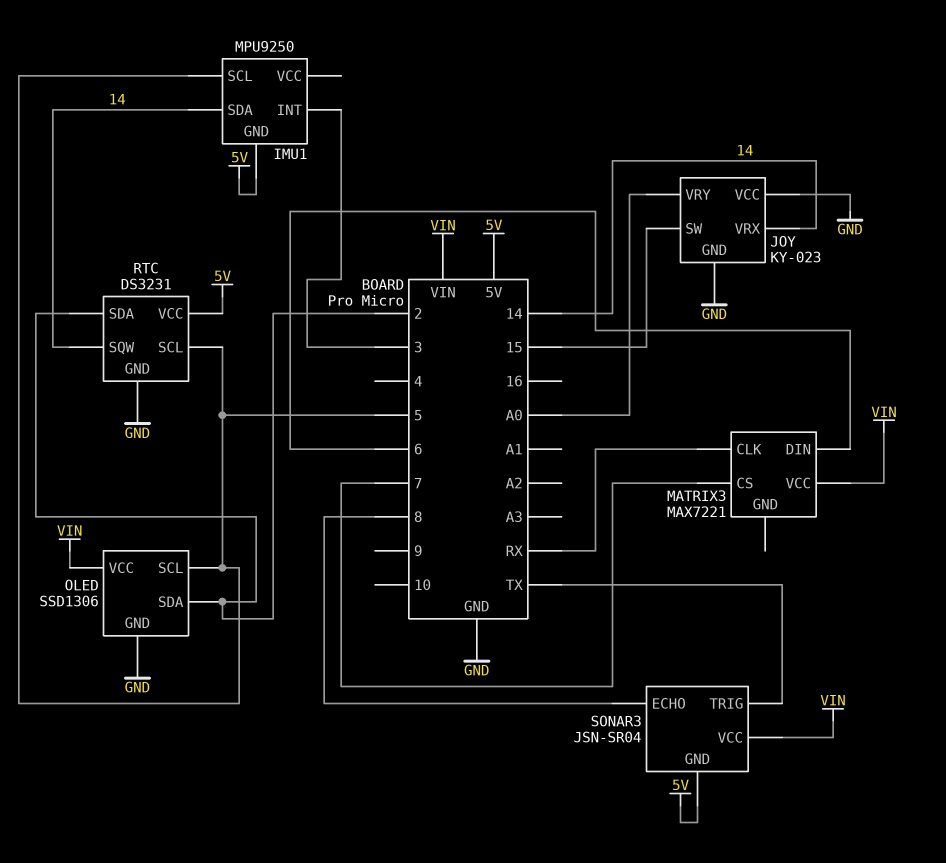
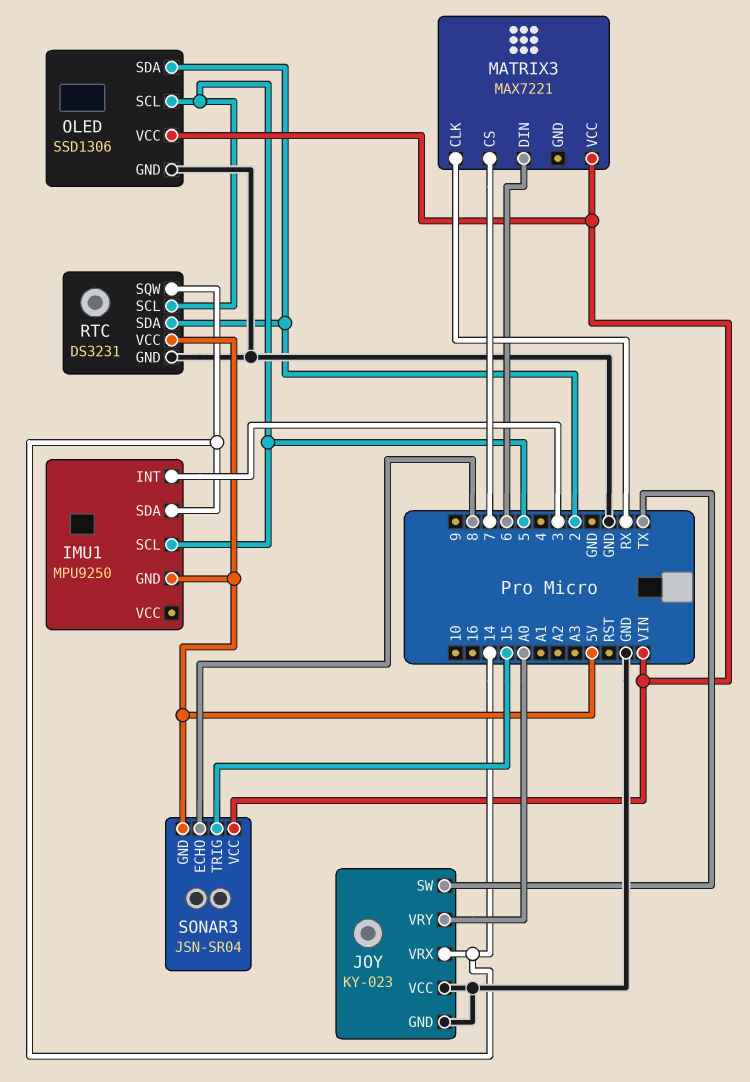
JOY pin SW: 15 -> TX
SONAR3 pin TRIG: TX -> 15

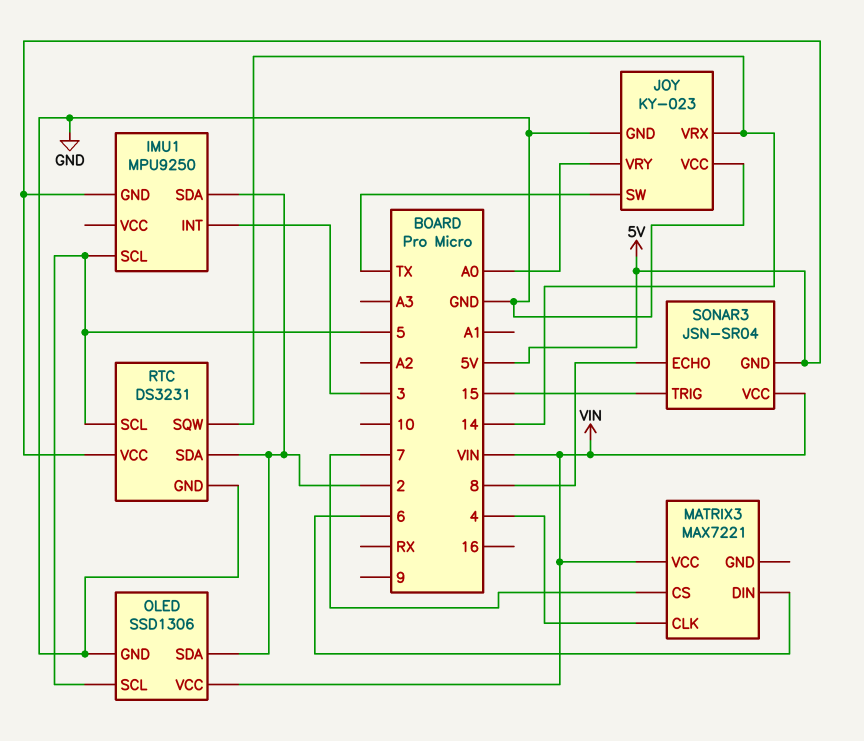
IMU1 pin SDA: 14 -> 2
MATRIX3 pin CLK: RX -> 4

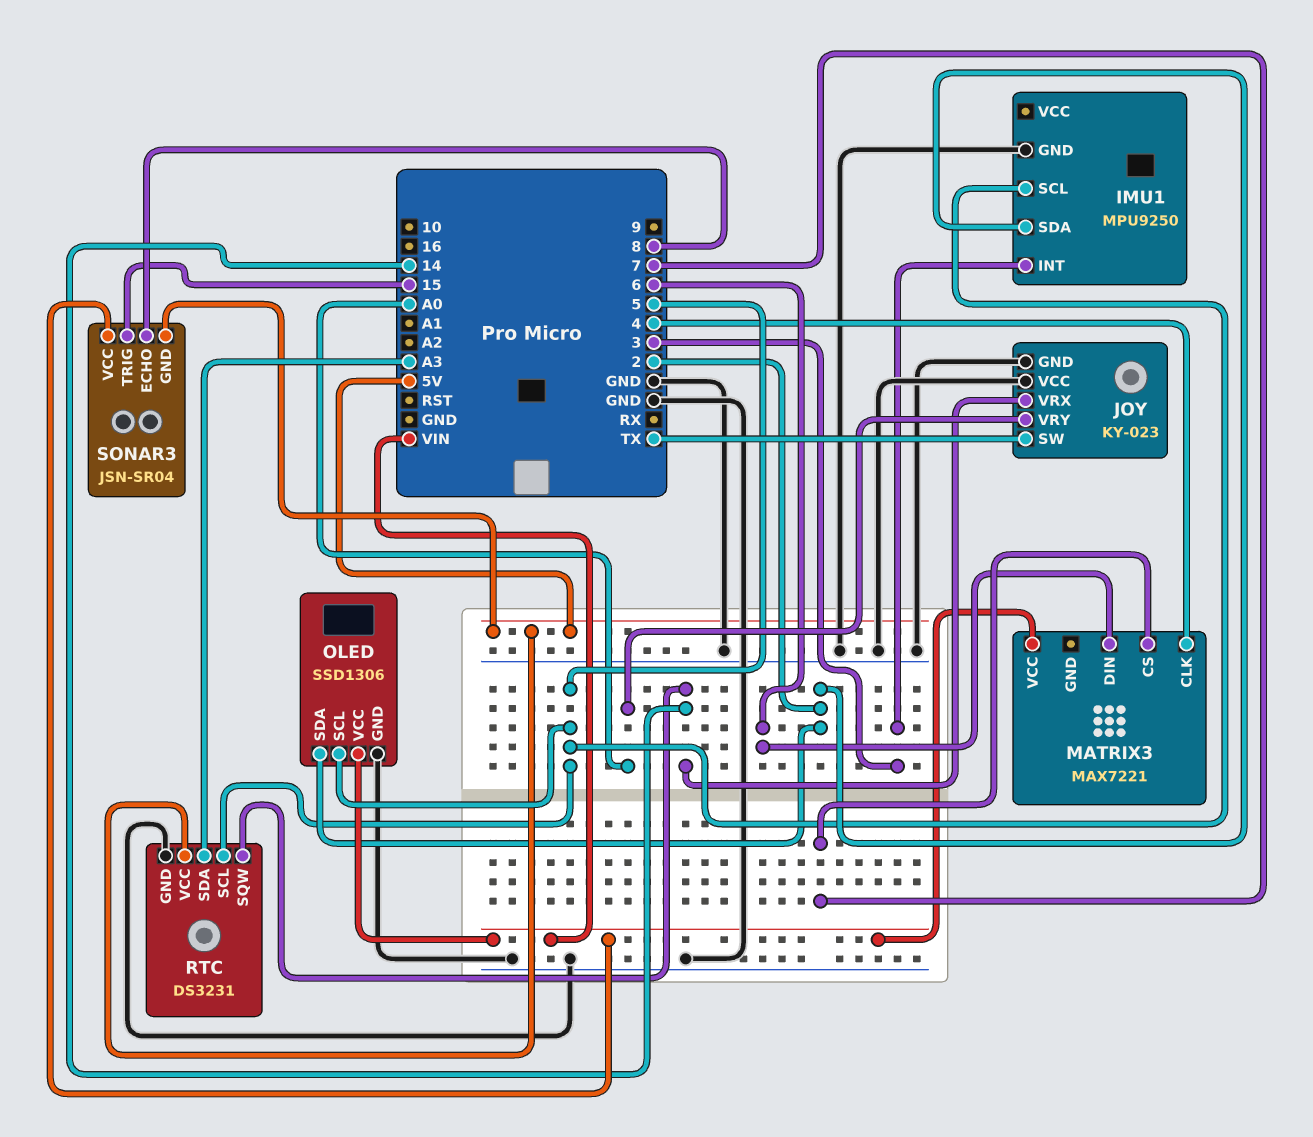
IMU1 pin GND: 5V -> GND
RTC pin SDA: 2 -> A3

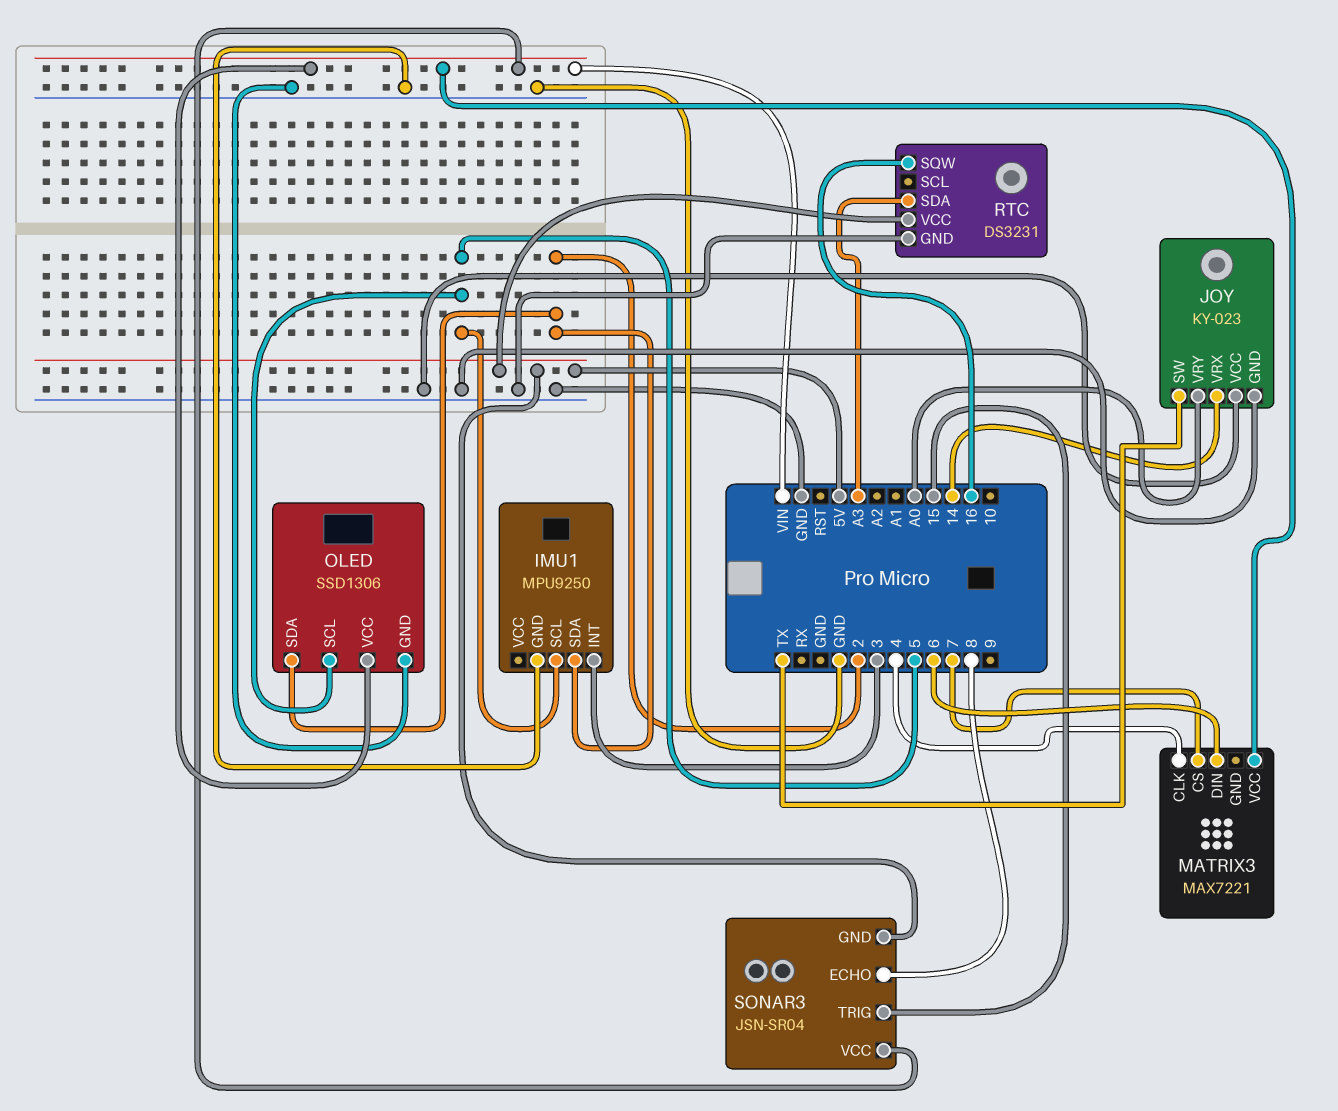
RTC pin SCL: 5 -> none
RTC pin SQW: 14 -> 16

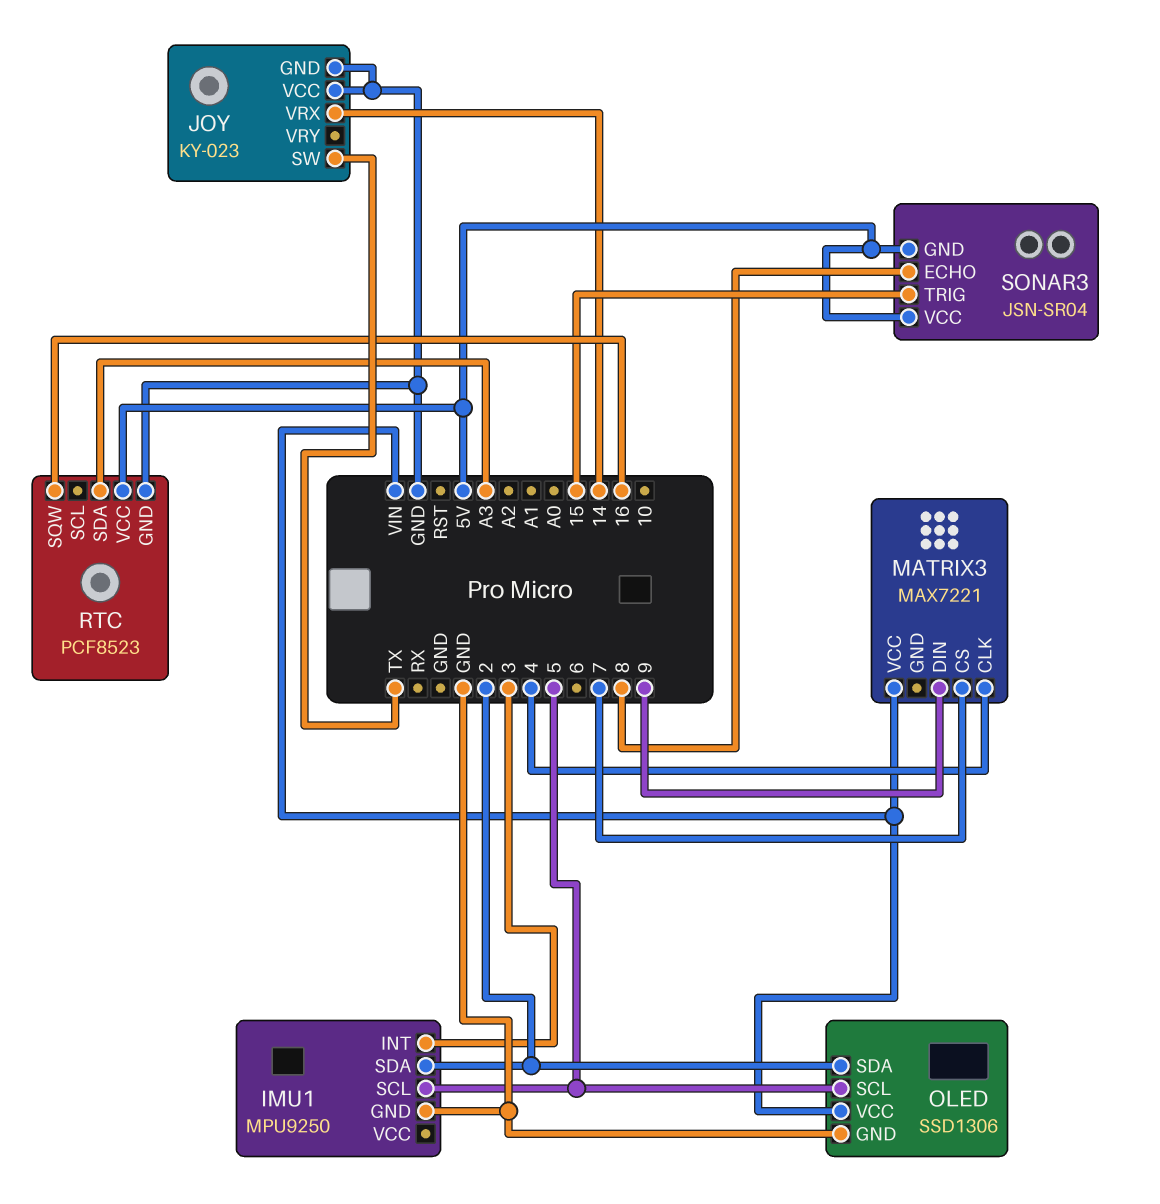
JOY pin VRY: A0 -> none
MATRIX3 pin DIN: 6 -> 9
RTC: DS3231 -> PCF8523
SONAR3 pin VCC: VIN -> 5V

